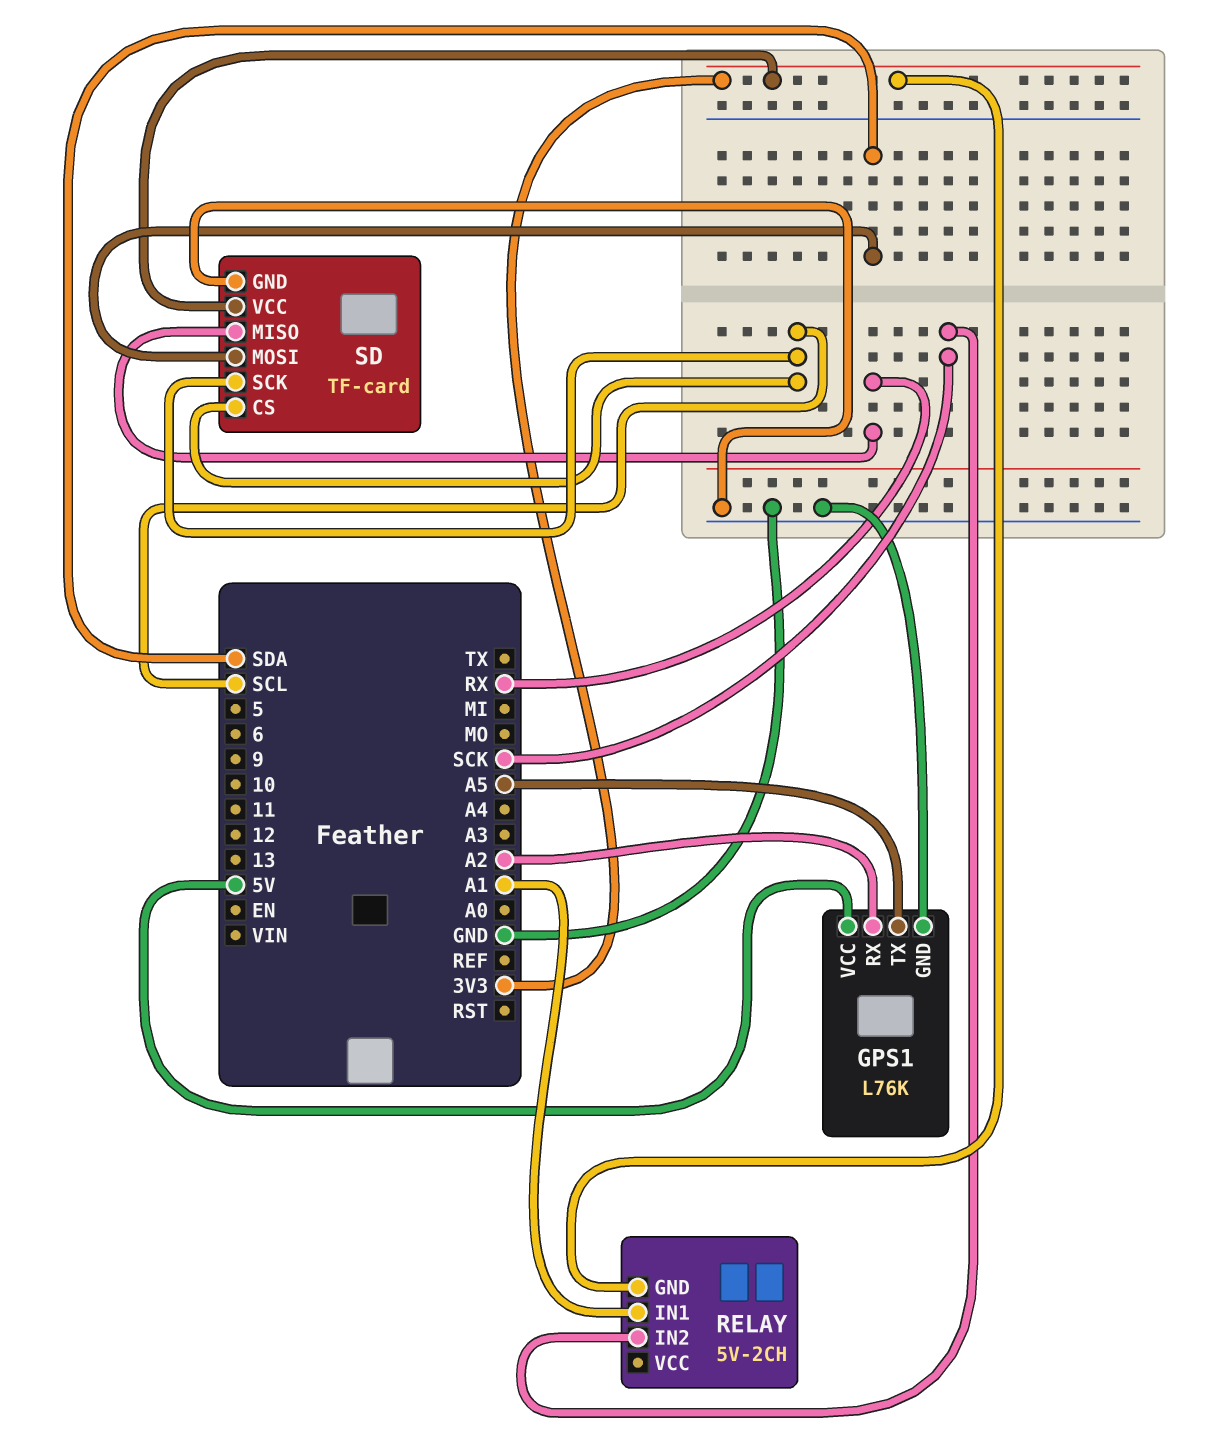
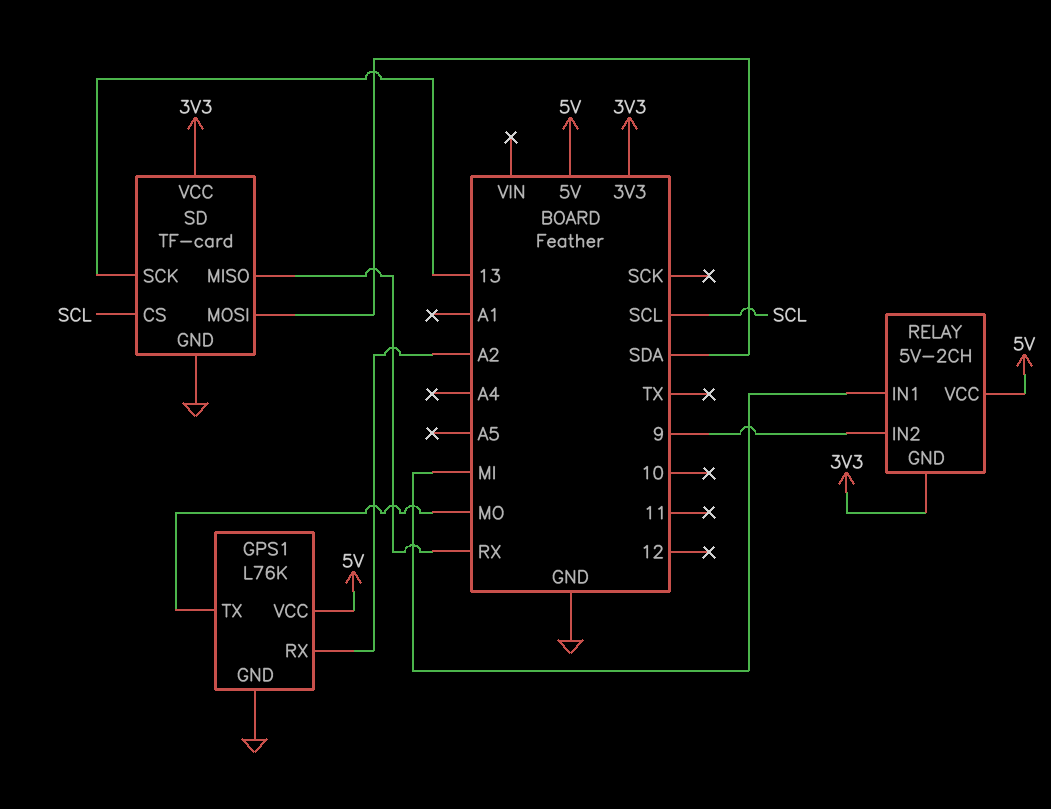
GPS1 pin TX: A5 -> MO
RELAY pin IN1: A1 -> MI
RELAY pin IN2: SCK -> 9
RELAY pin VCC: none -> 5V
SD pin SCK: SCL -> 13

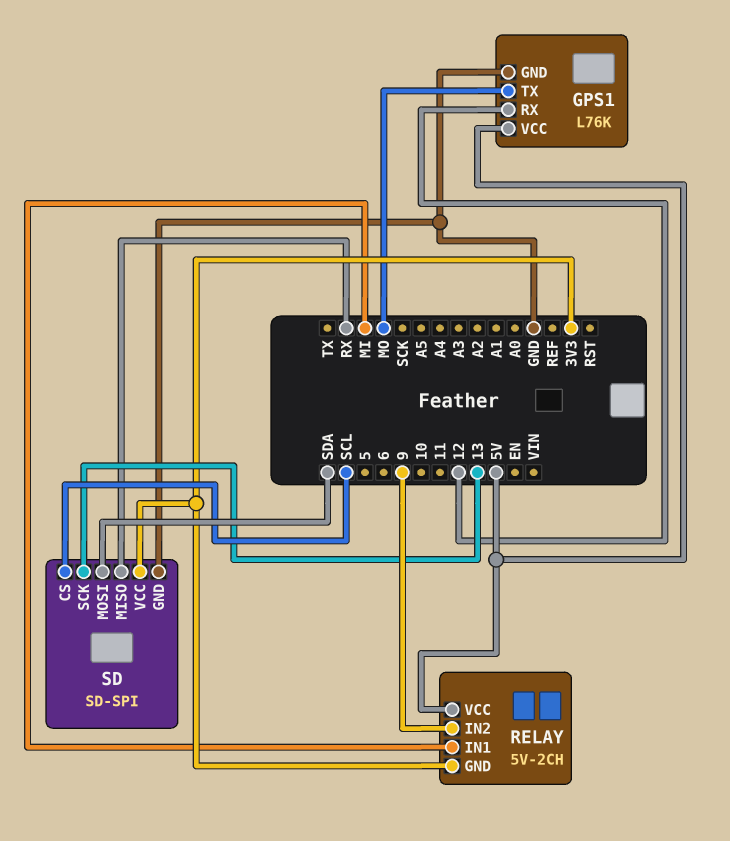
GPS1 pin RX: A2 -> 12
SD: TF-card -> SD-SPI

